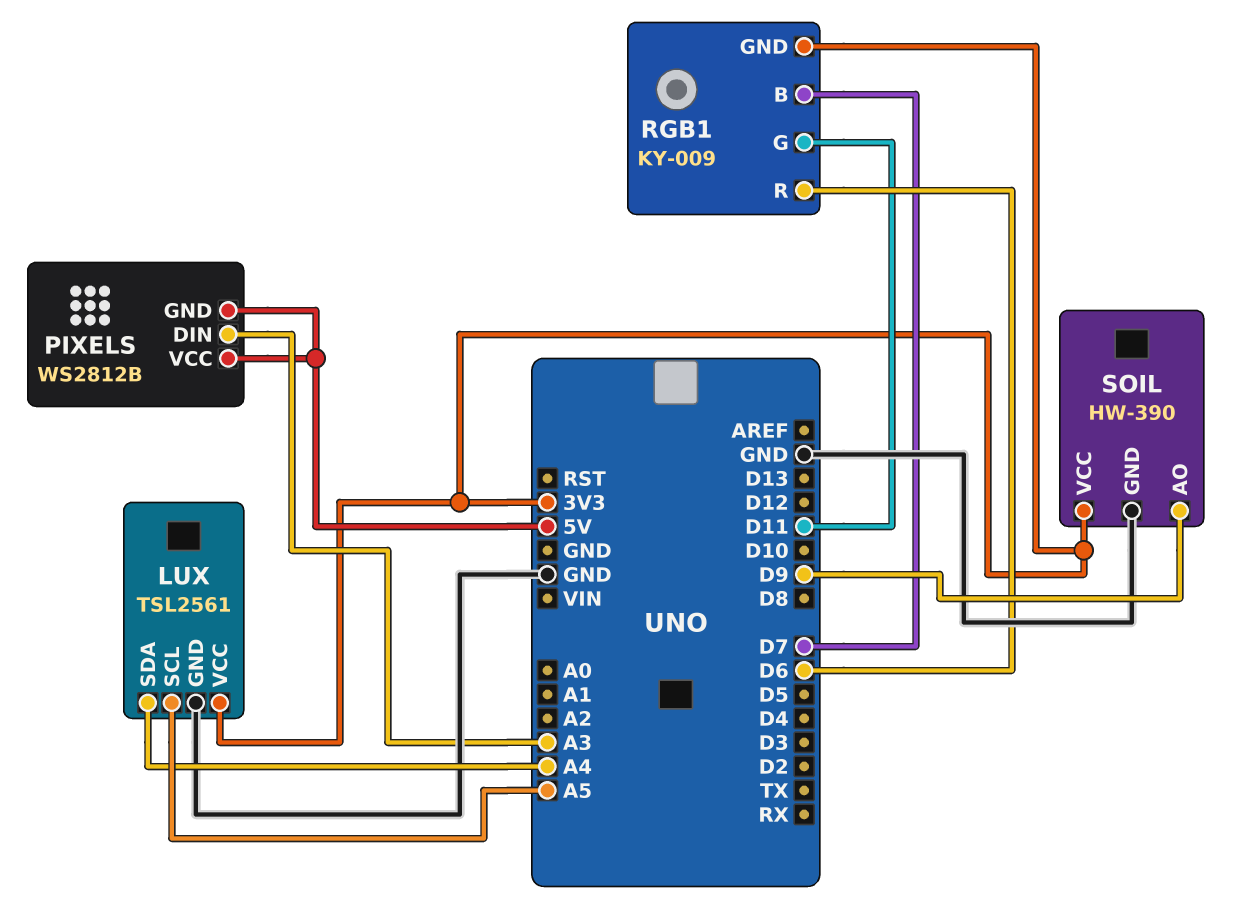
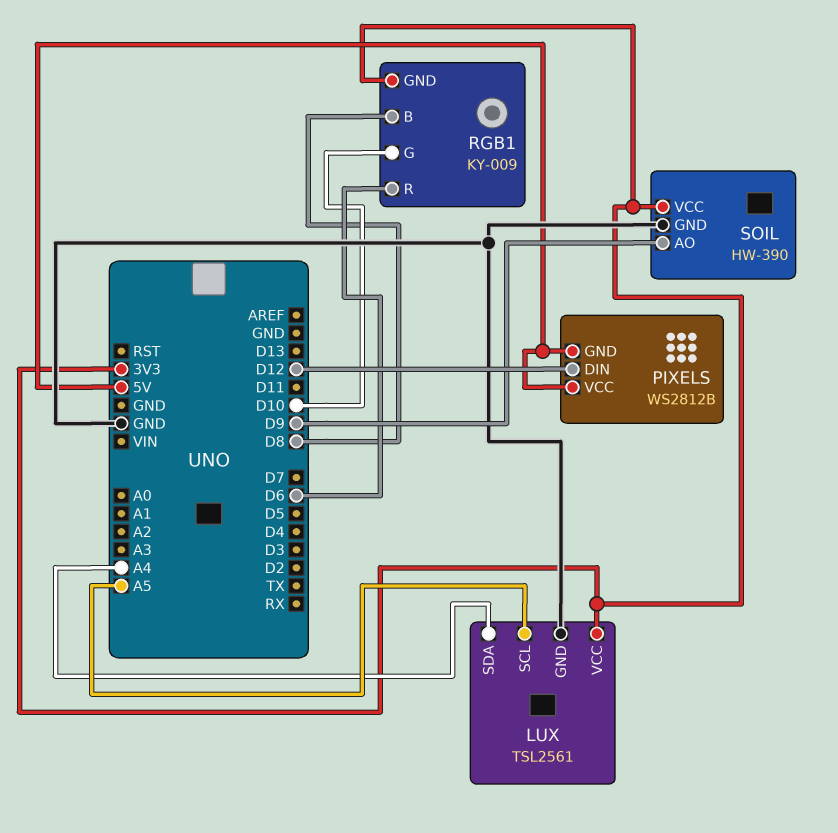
PIXELS pin DIN: A3 -> D12
RGB1 pin B: D7 -> D8
RGB1 pin G: D11 -> D10

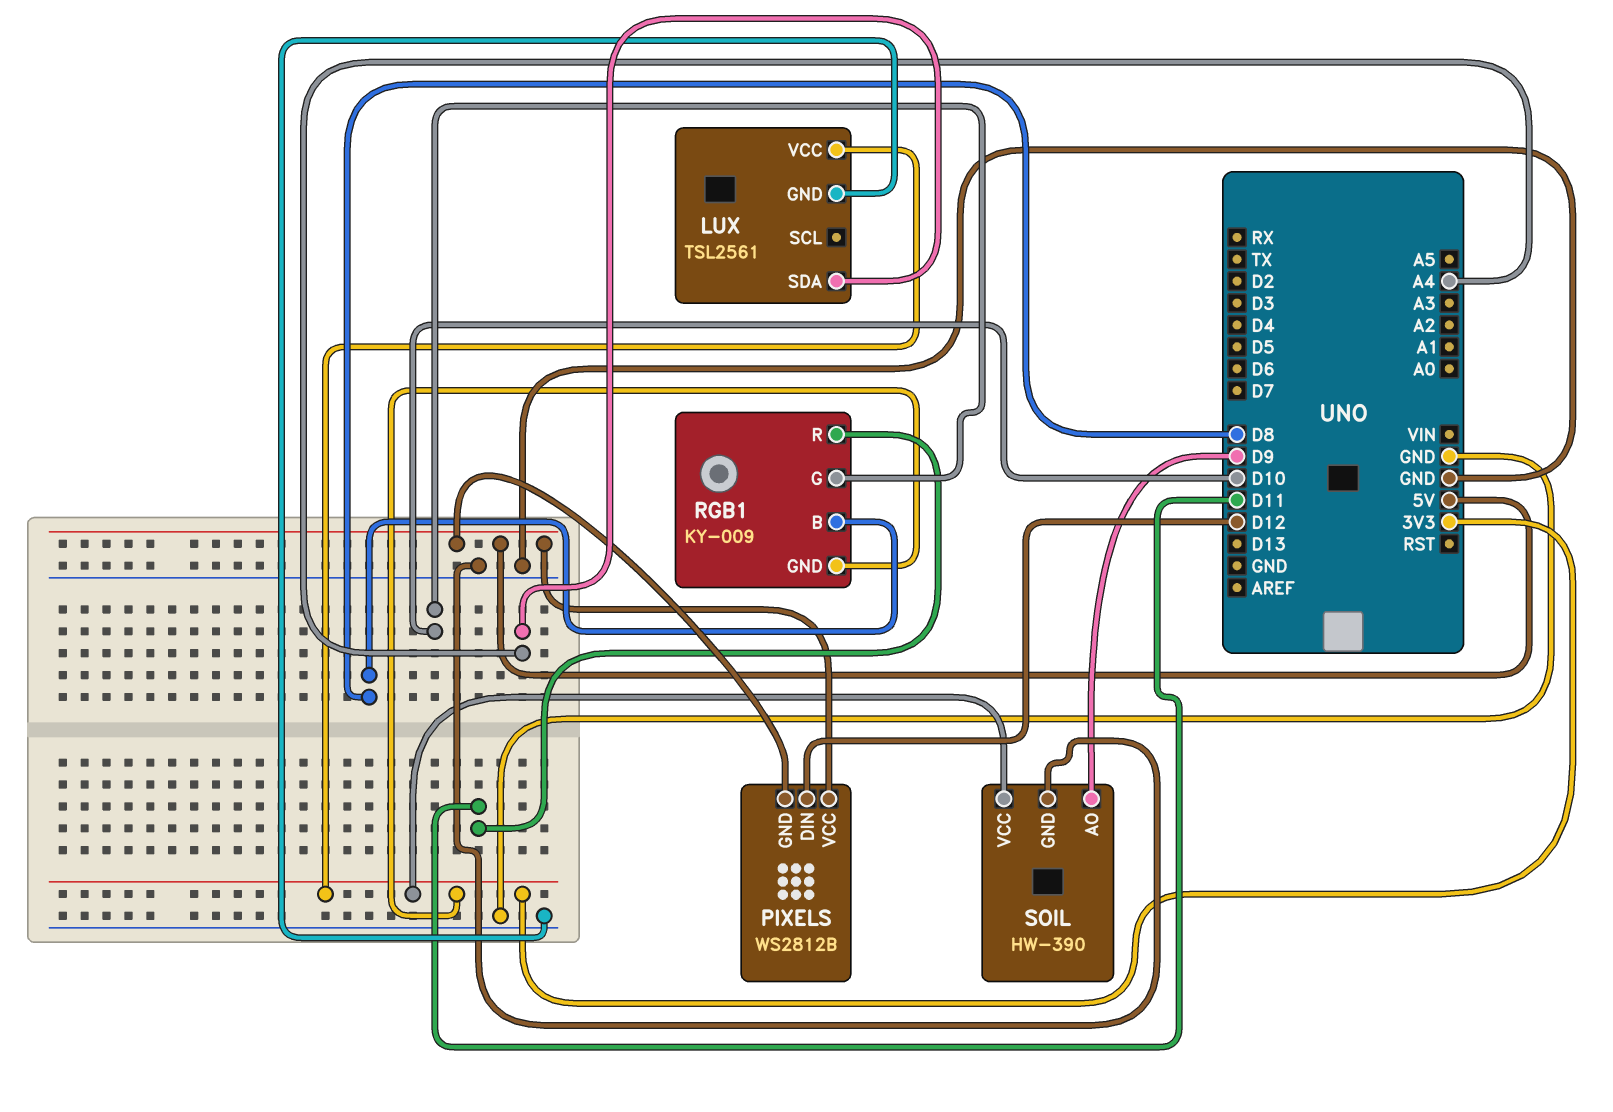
LUX pin SCL: A5 -> none
RGB1 pin R: D6 -> D11

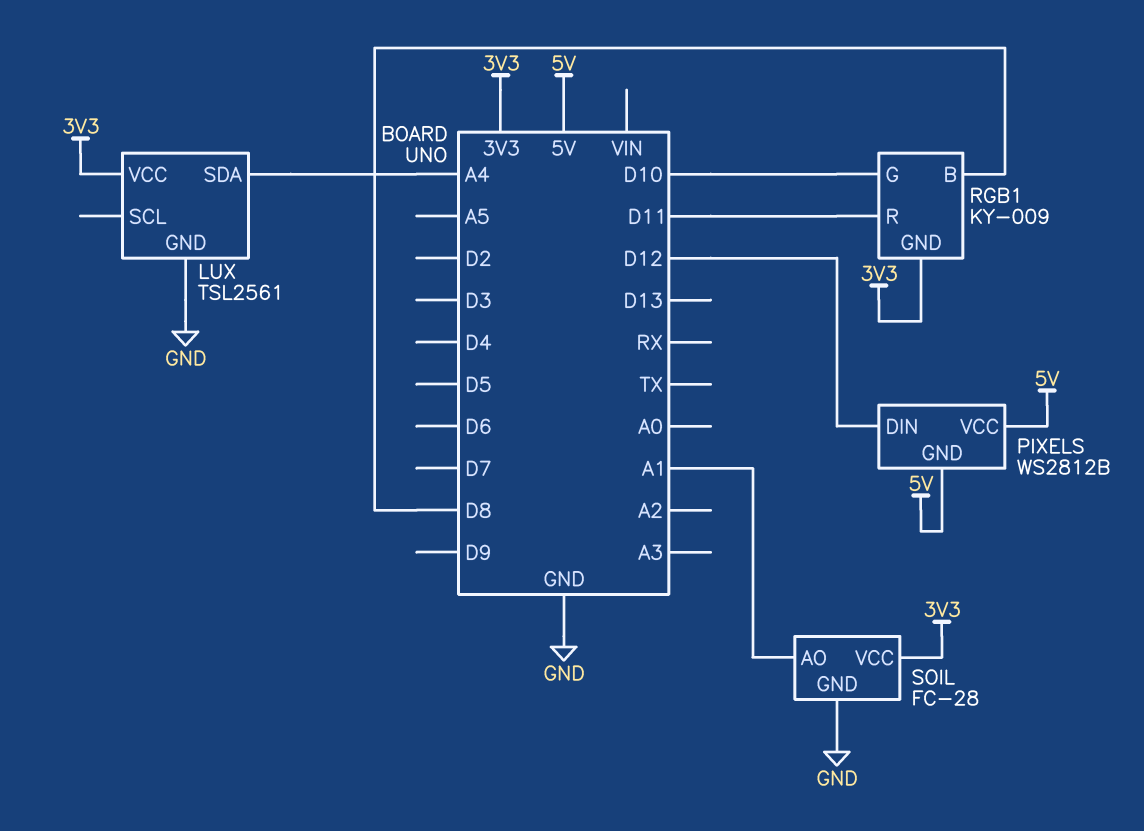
SOIL: HW-390 -> FC-28
SOIL pin AO: D9 -> A1

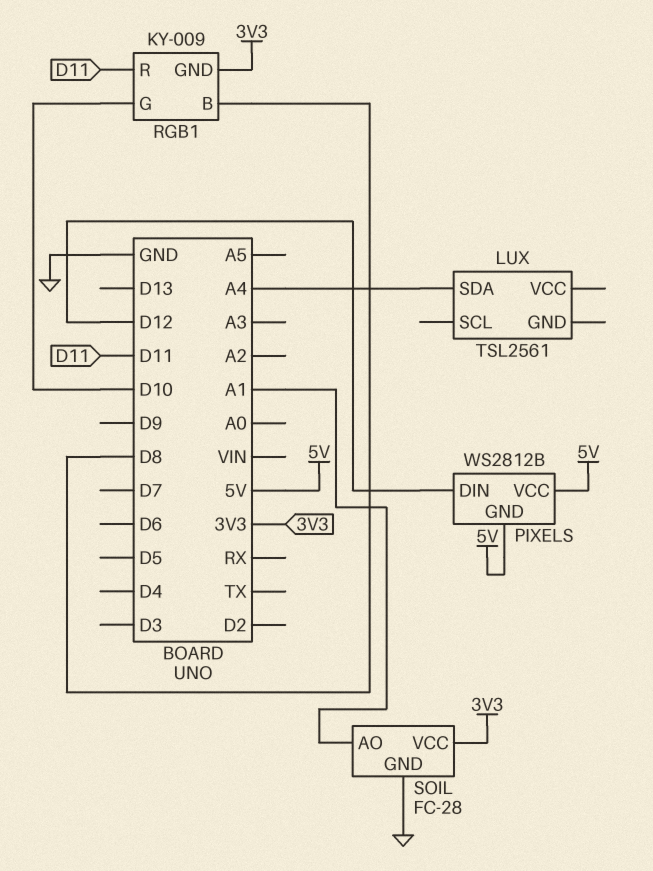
LUX pin GND: GND -> none
LUX pin VCC: 3V3 -> none

